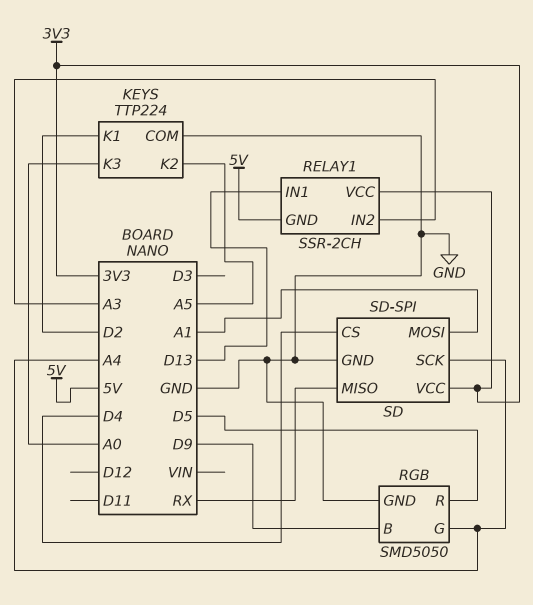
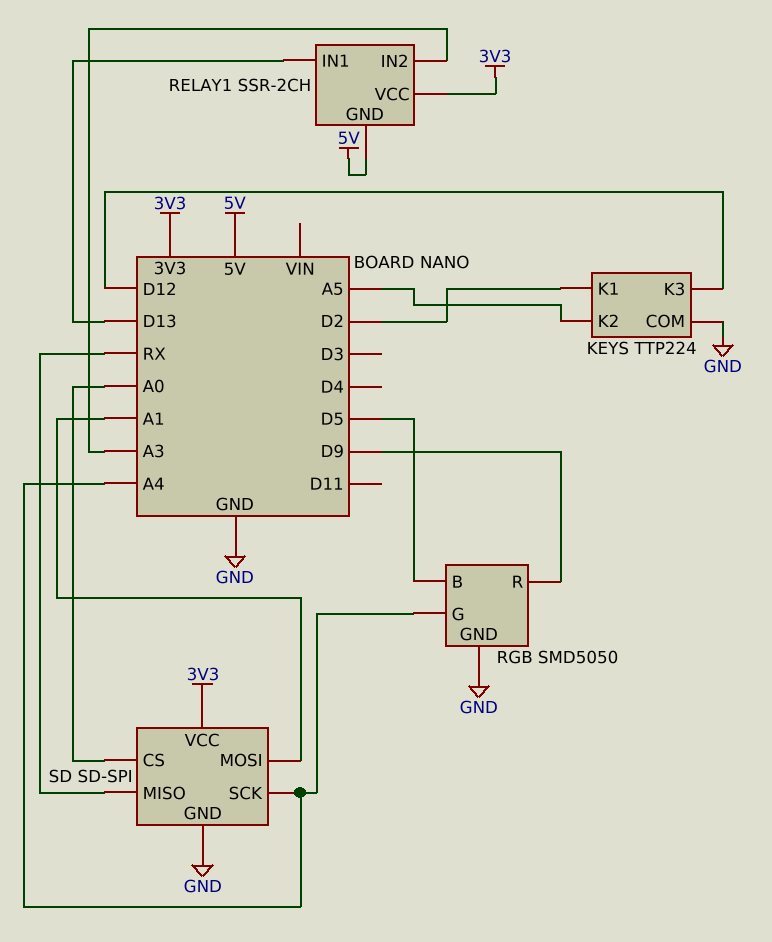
KEYS pin K3: A0 -> D12
RGB pin B: D9 -> D5
RGB pin R: D5 -> D9
SD pin CS: D4 -> A0

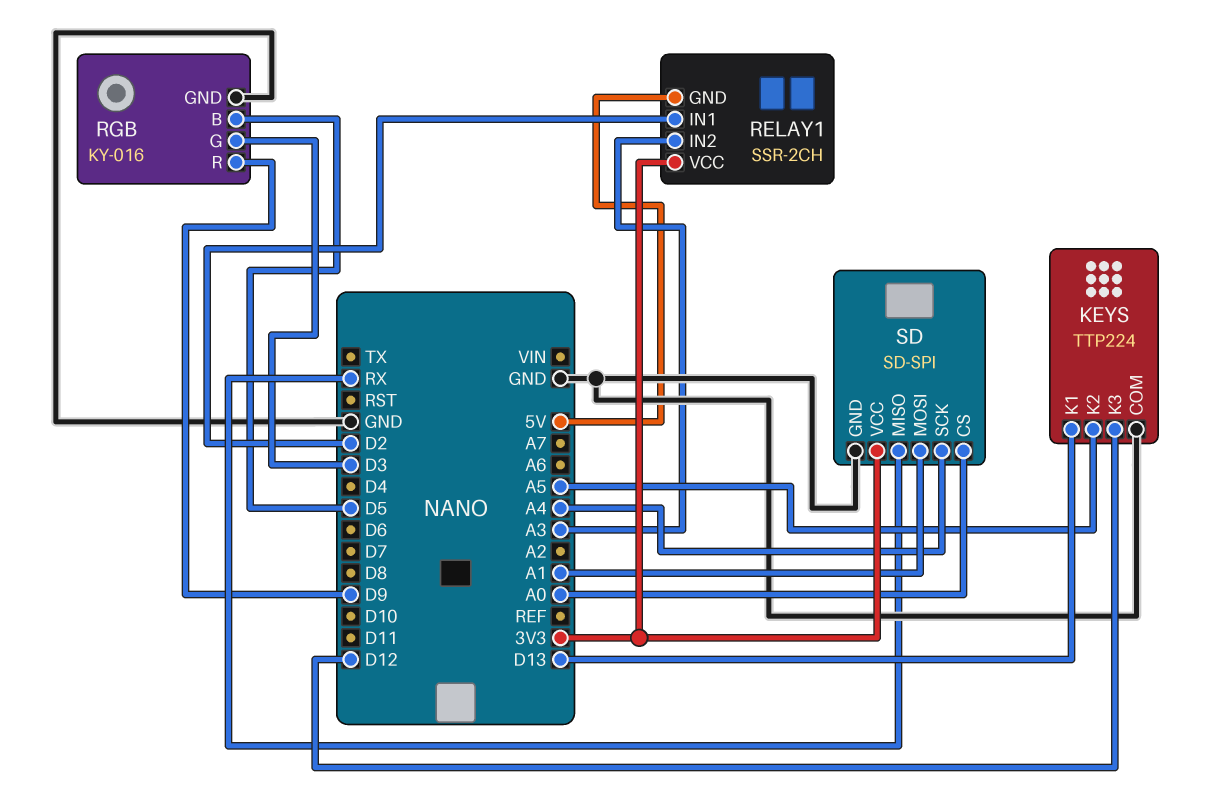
KEYS pin K1: D2 -> D13
RELAY1 pin IN1: D13 -> D2
RGB: SMD5050 -> KY-016
RGB pin G: A4 -> D3

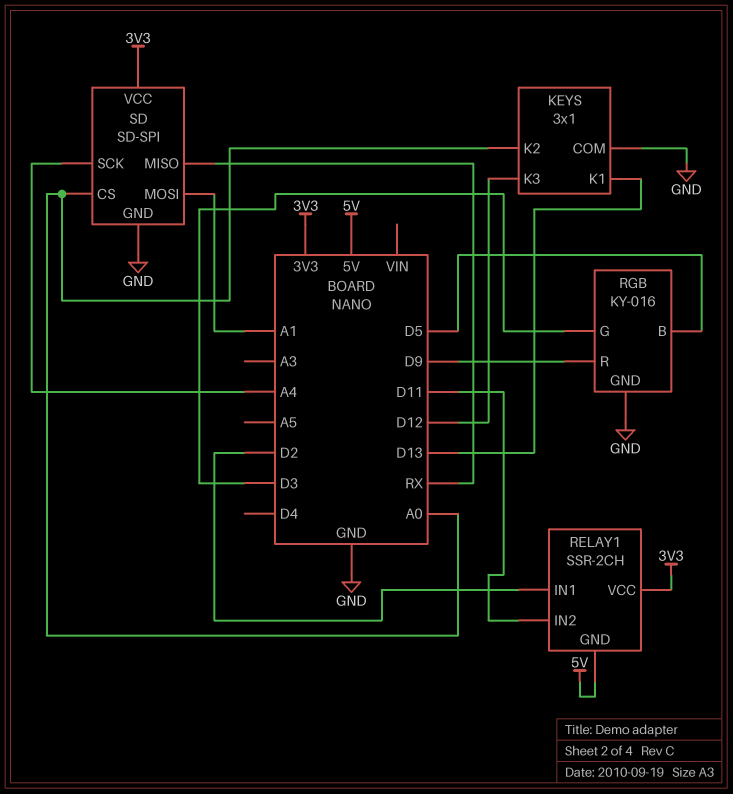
KEYS: TTP224 -> 3x1
KEYS pin K2: A5 -> A0
RELAY1 pin IN2: A3 -> D11

